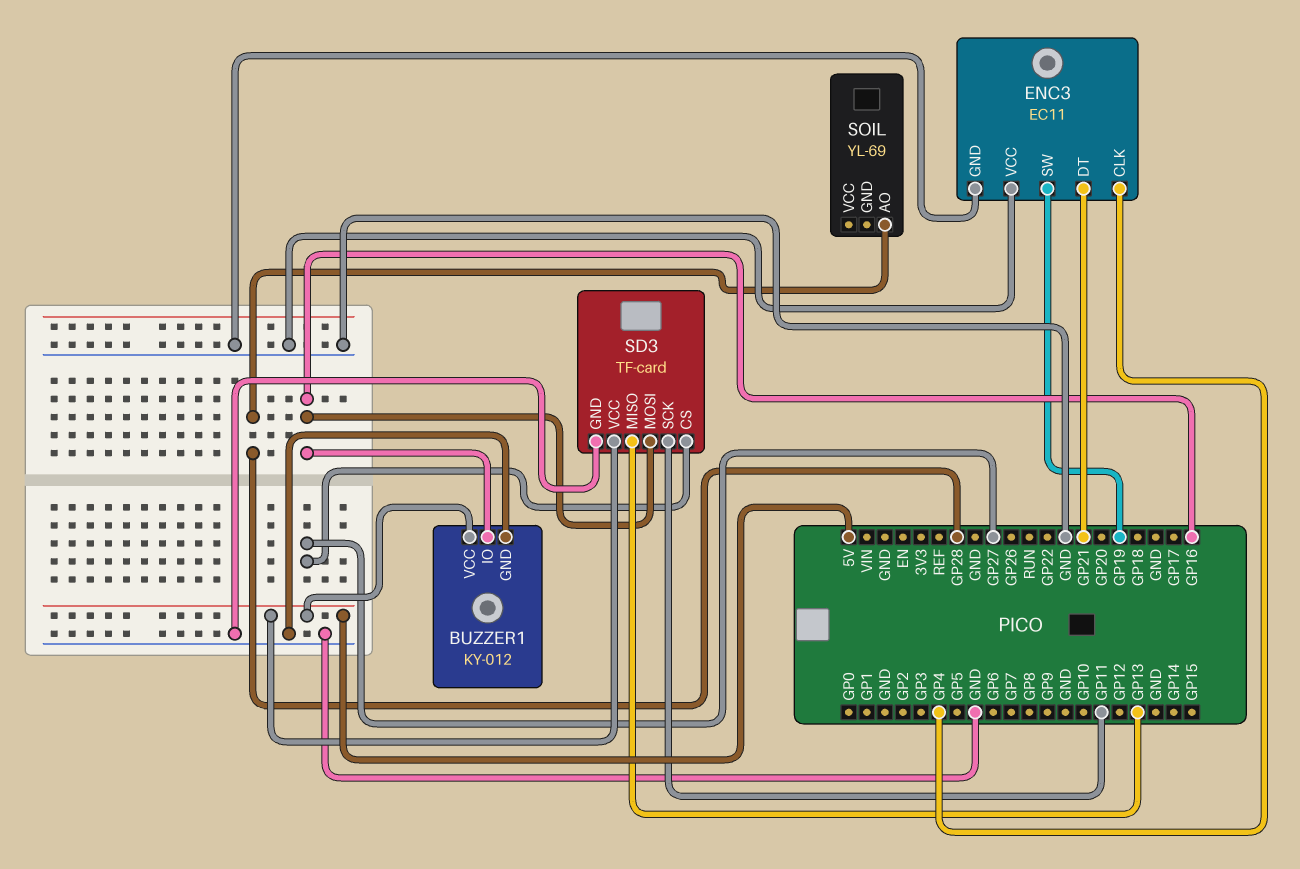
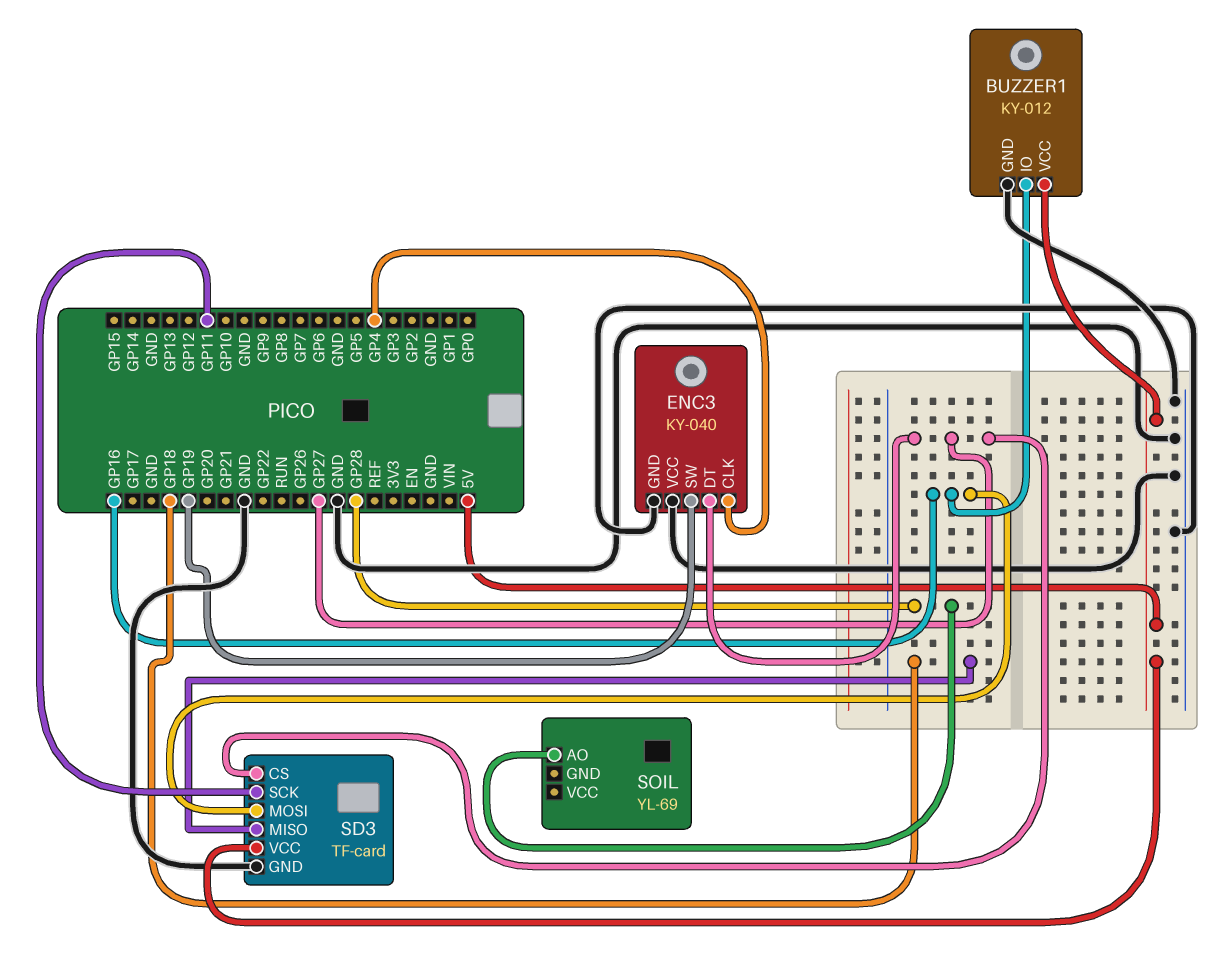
ENC3: EC11 -> KY-040
ENC3 pin DT: GP21 -> GP27
SD3 pin MISO: GP13 -> GP18

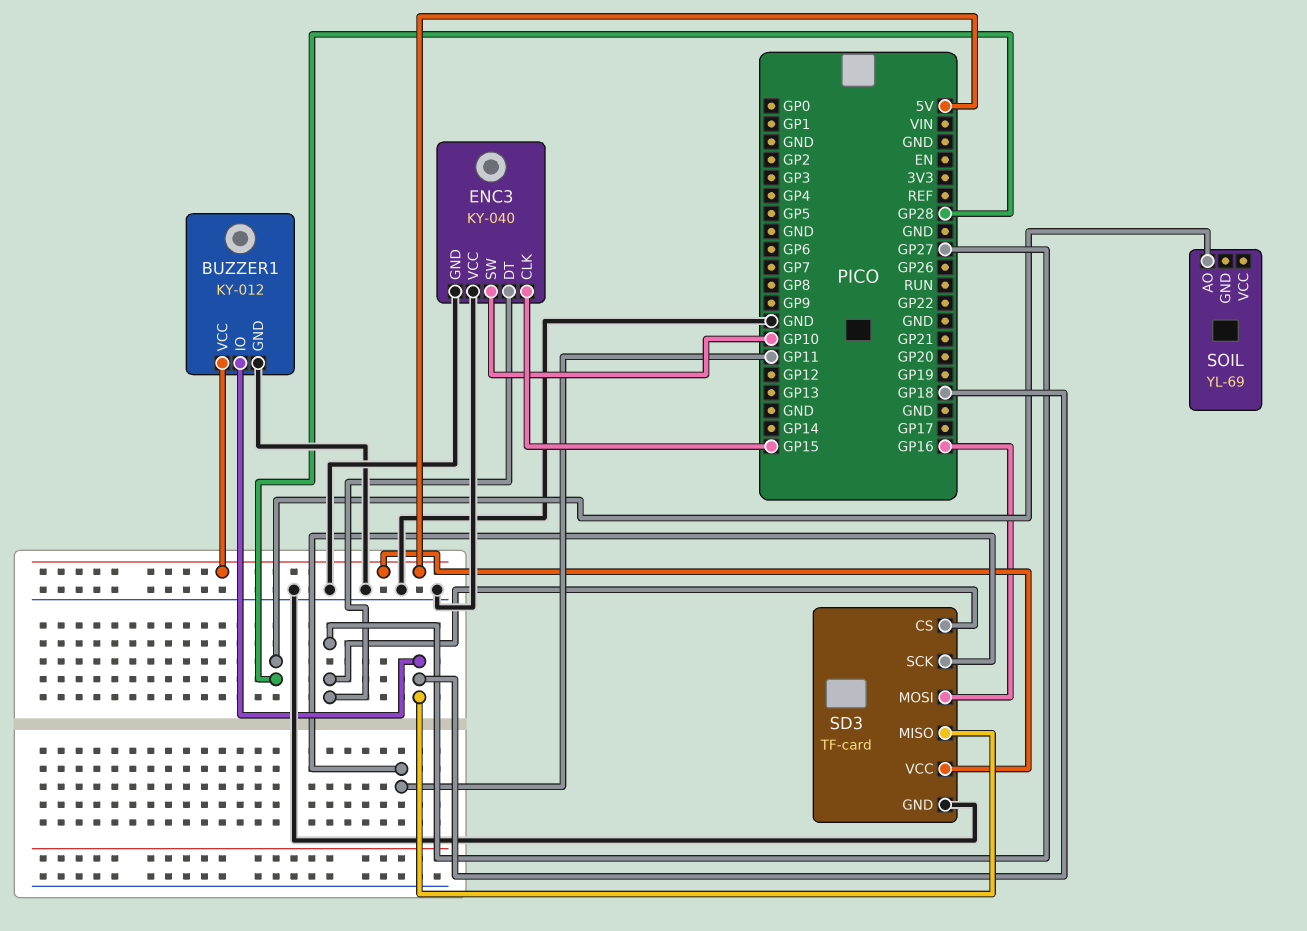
BUZZER1 pin IO: GP16 -> GP18
ENC3 pin CLK: GP4 -> GP15
ENC3 pin SW: GP19 -> GP10

